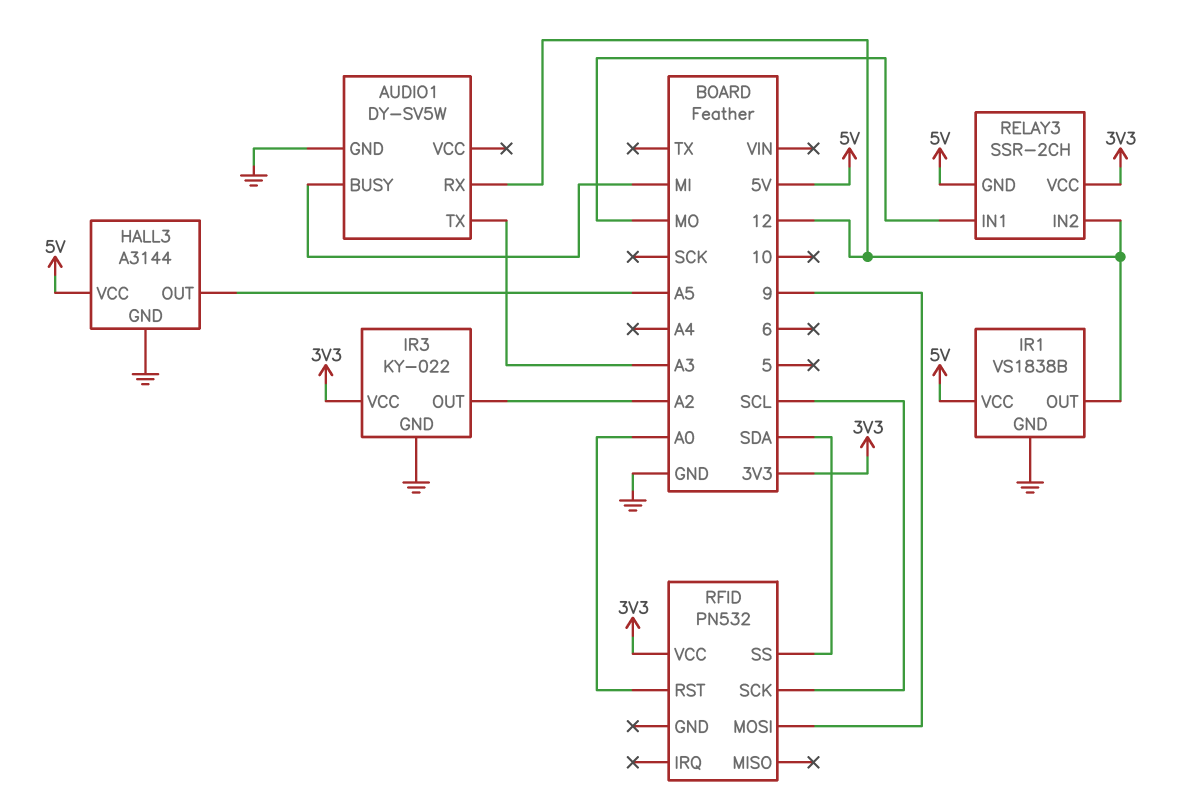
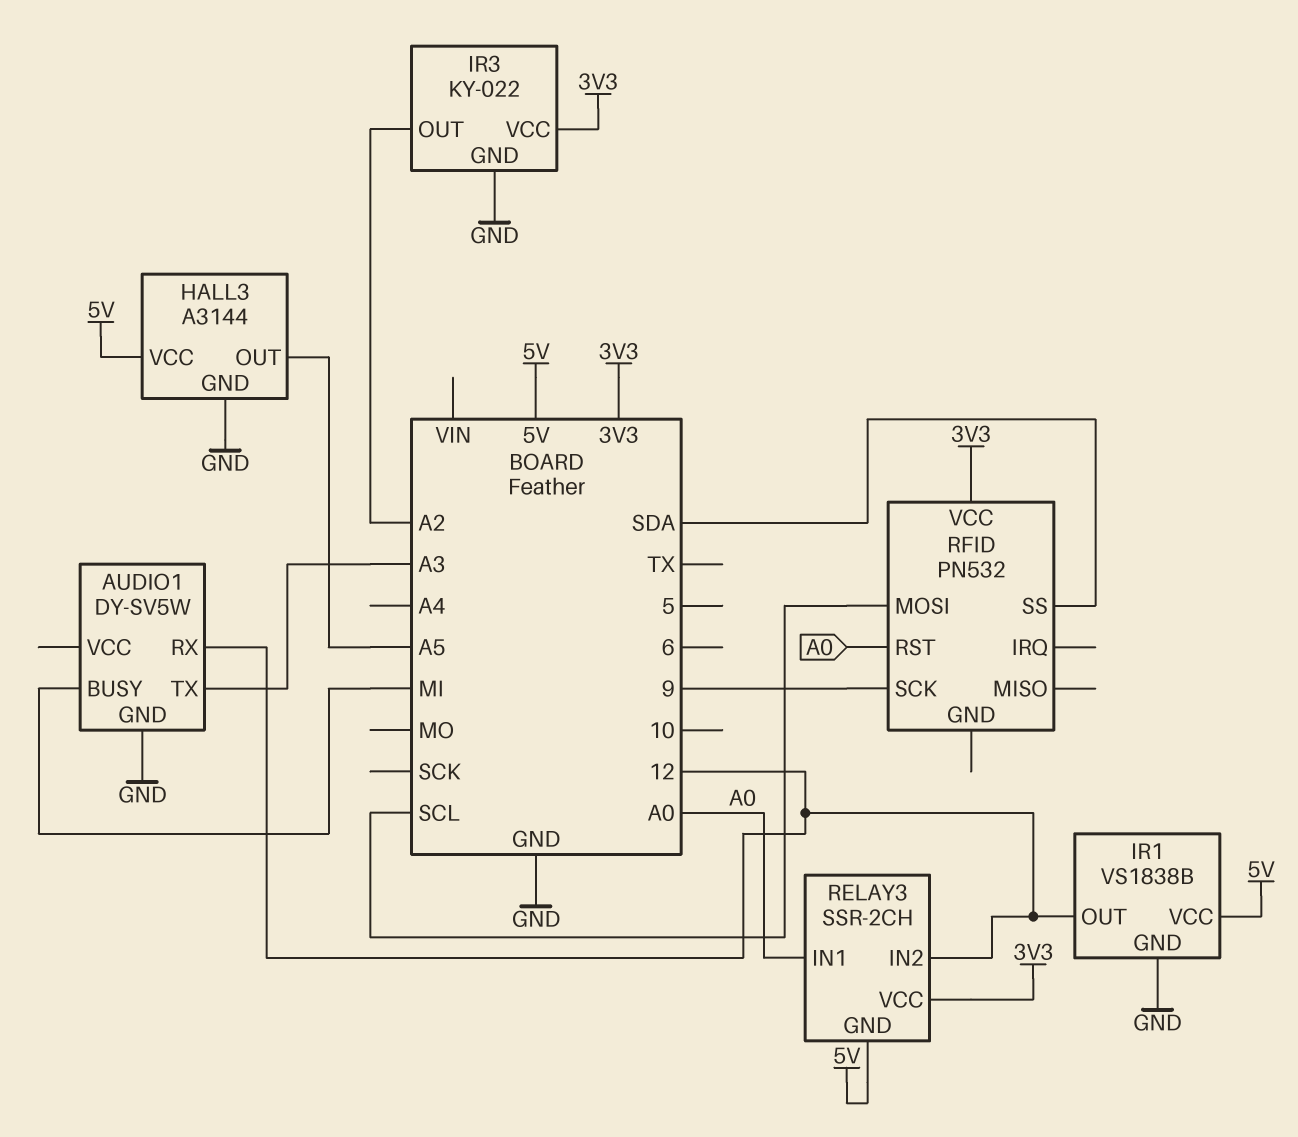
RELAY3 pin IN1: MO -> A0
RFID pin MOSI: 9 -> SCL
RFID pin SCK: SCL -> 9

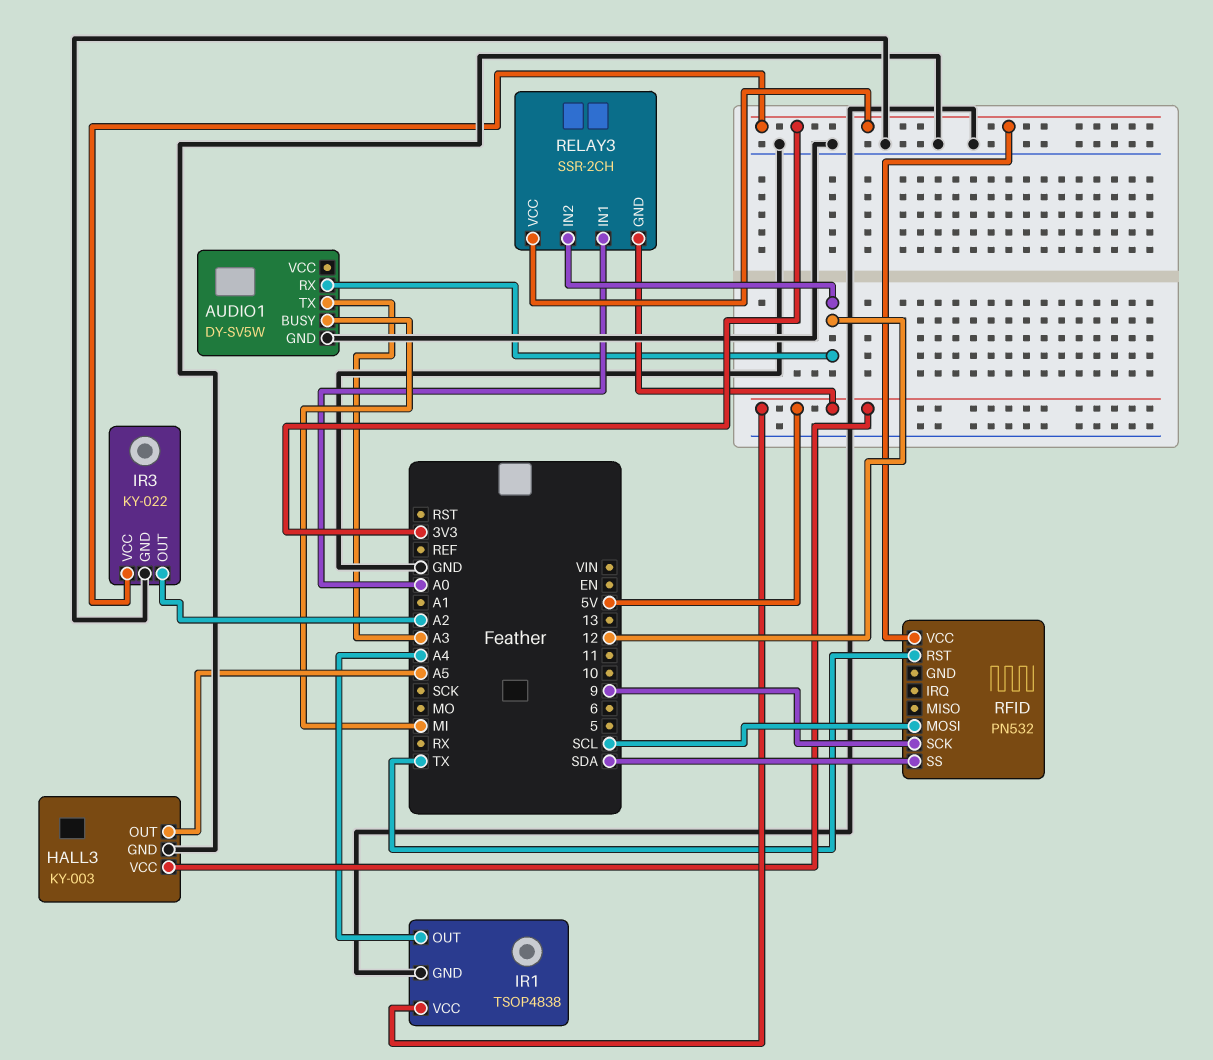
HALL3: A3144 -> KY-003
IR1: VS1838B -> TSOP4838
IR1 pin OUT: 12 -> A4
RFID pin RST: A0 -> TX

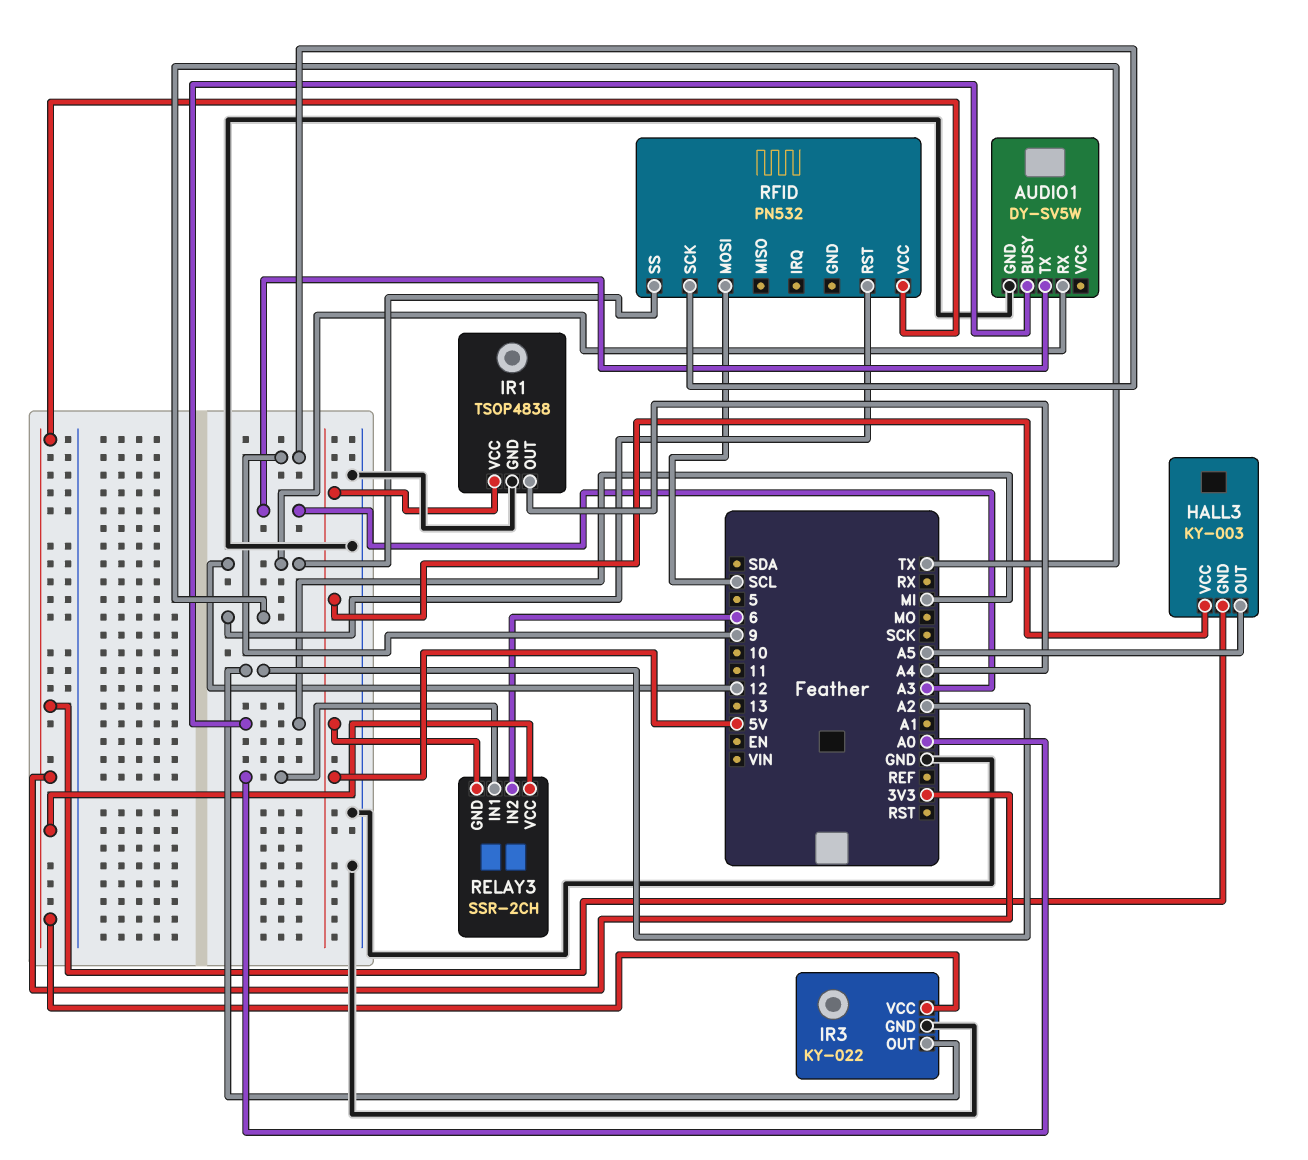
HALL3 pin GND: GND -> 3V3
RELAY3 pin IN2: 12 -> 6
RFID pin SS: SDA -> 12

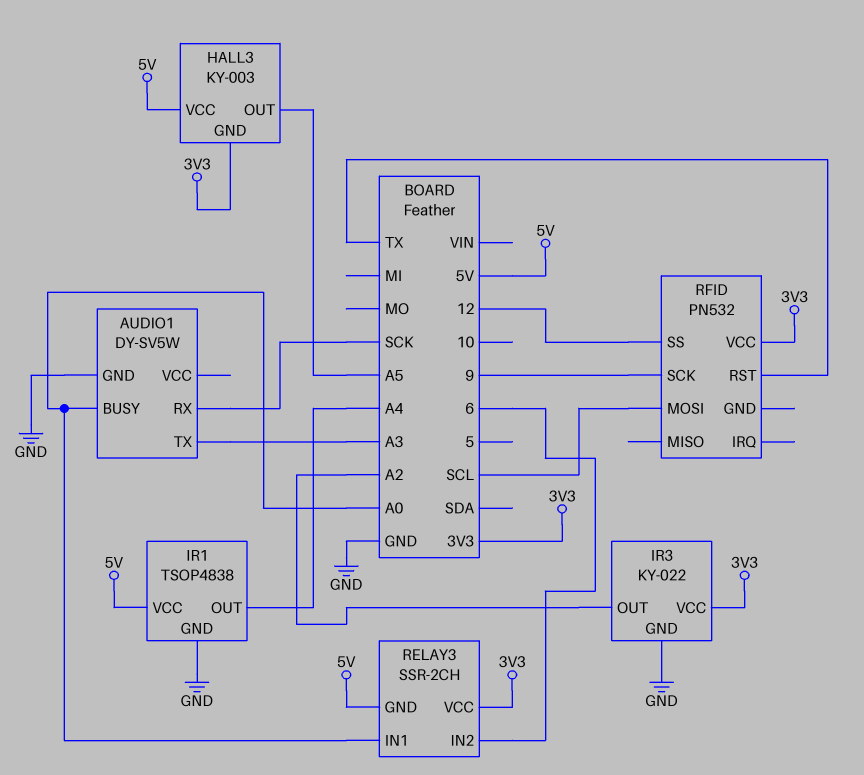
AUDIO1 pin BUSY: MI -> A0
AUDIO1 pin RX: 12 -> SCK

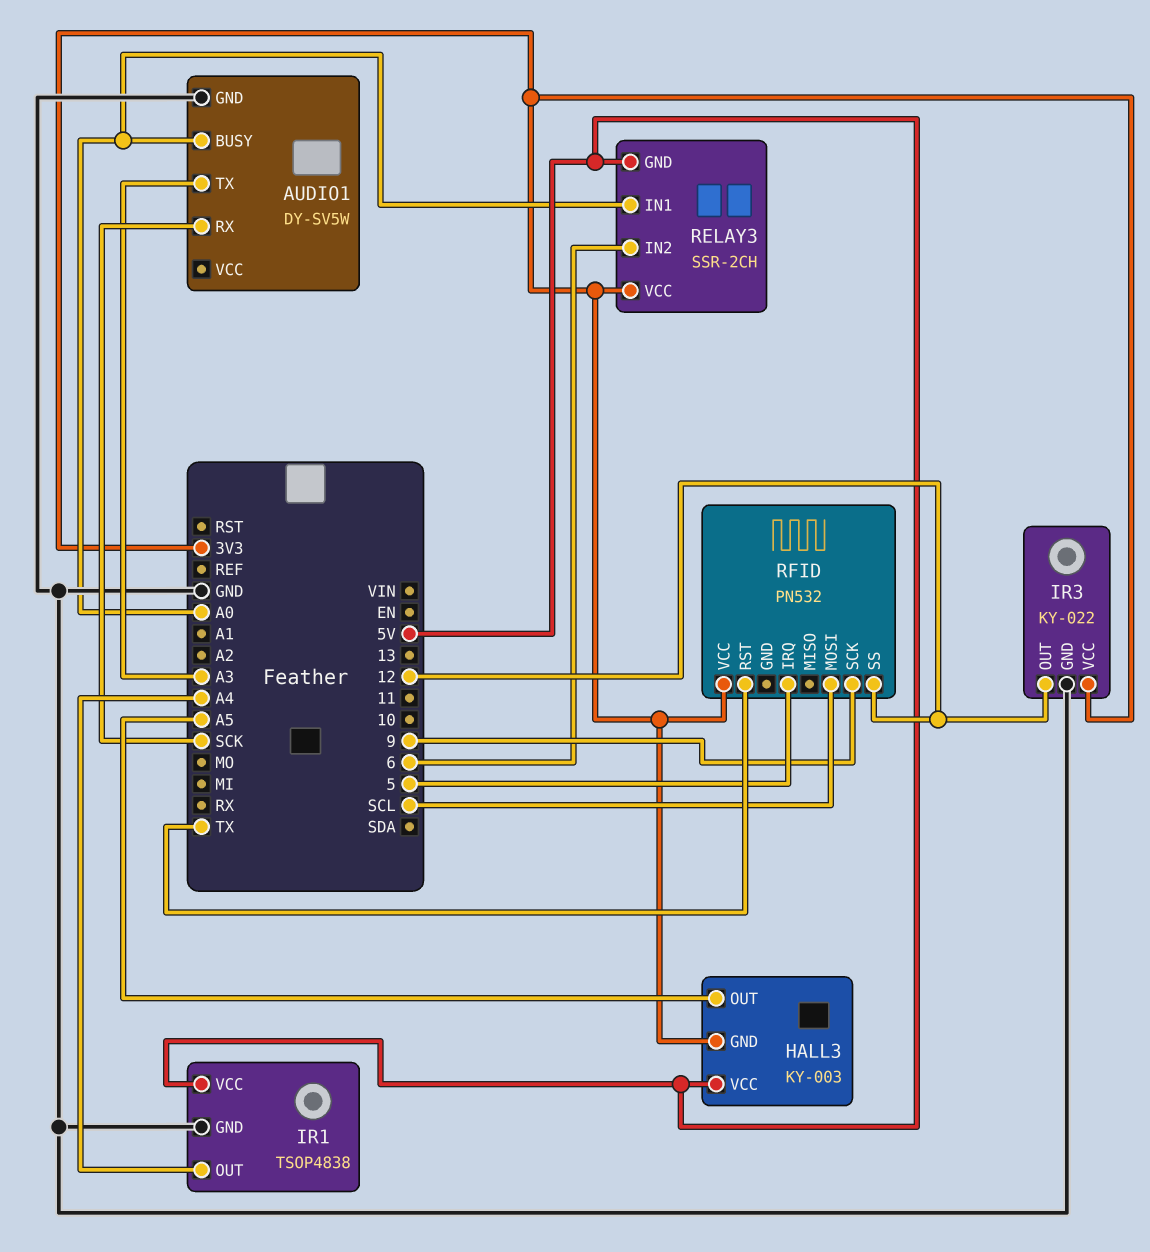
IR3 pin OUT: A2 -> 12
RFID pin IRQ: none -> 5

